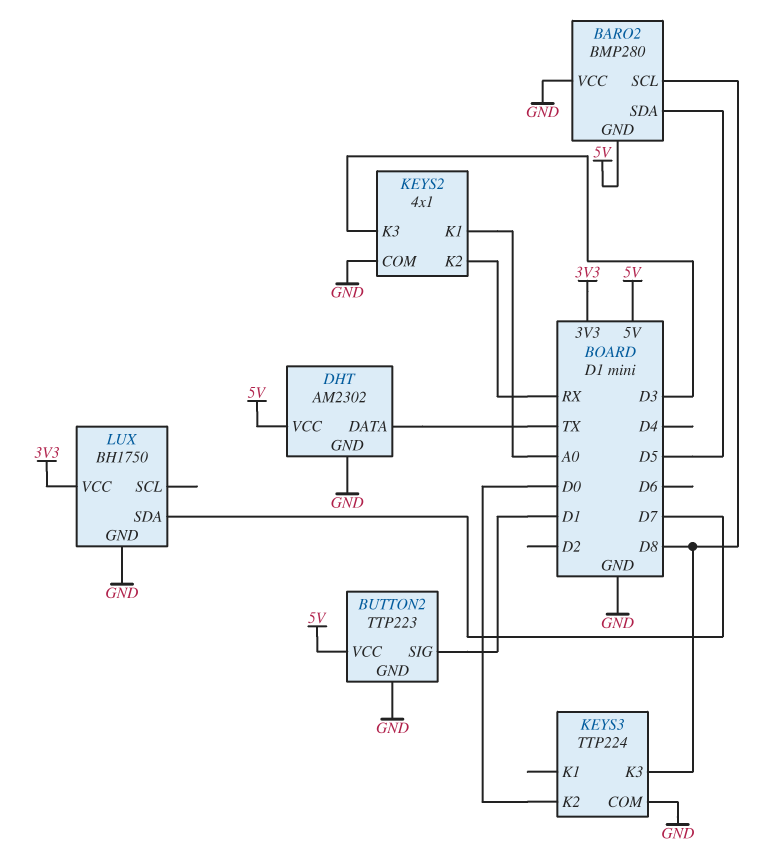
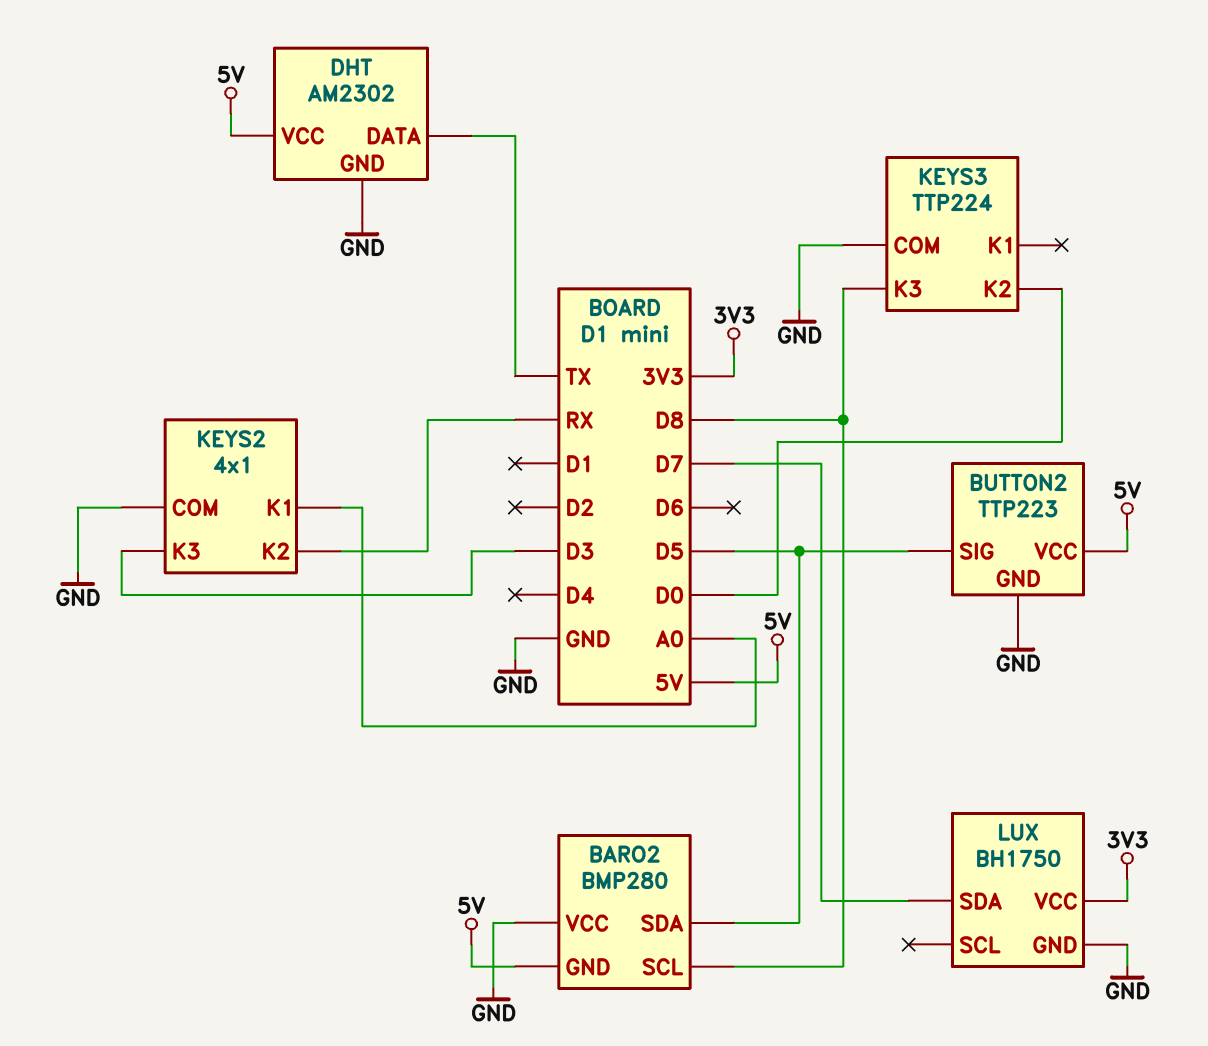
BUTTON2 pin SIG: D1 -> D5

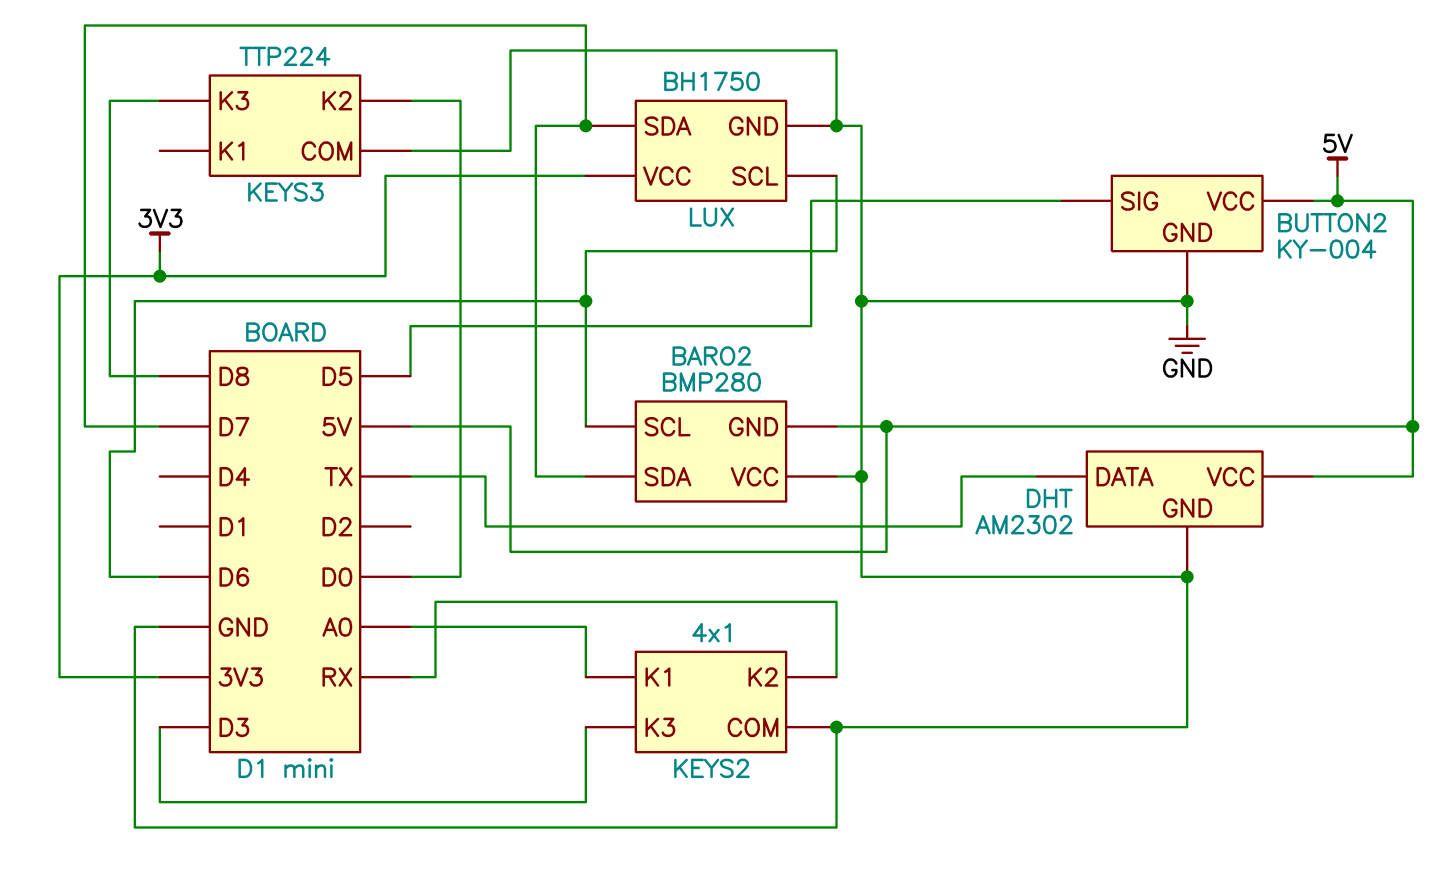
BARO2 pin SCL: D8 -> D6
BARO2 pin SDA: D5 -> D7
BUTTON2: TTP223 -> KY-004
LUX pin SCL: none -> D6

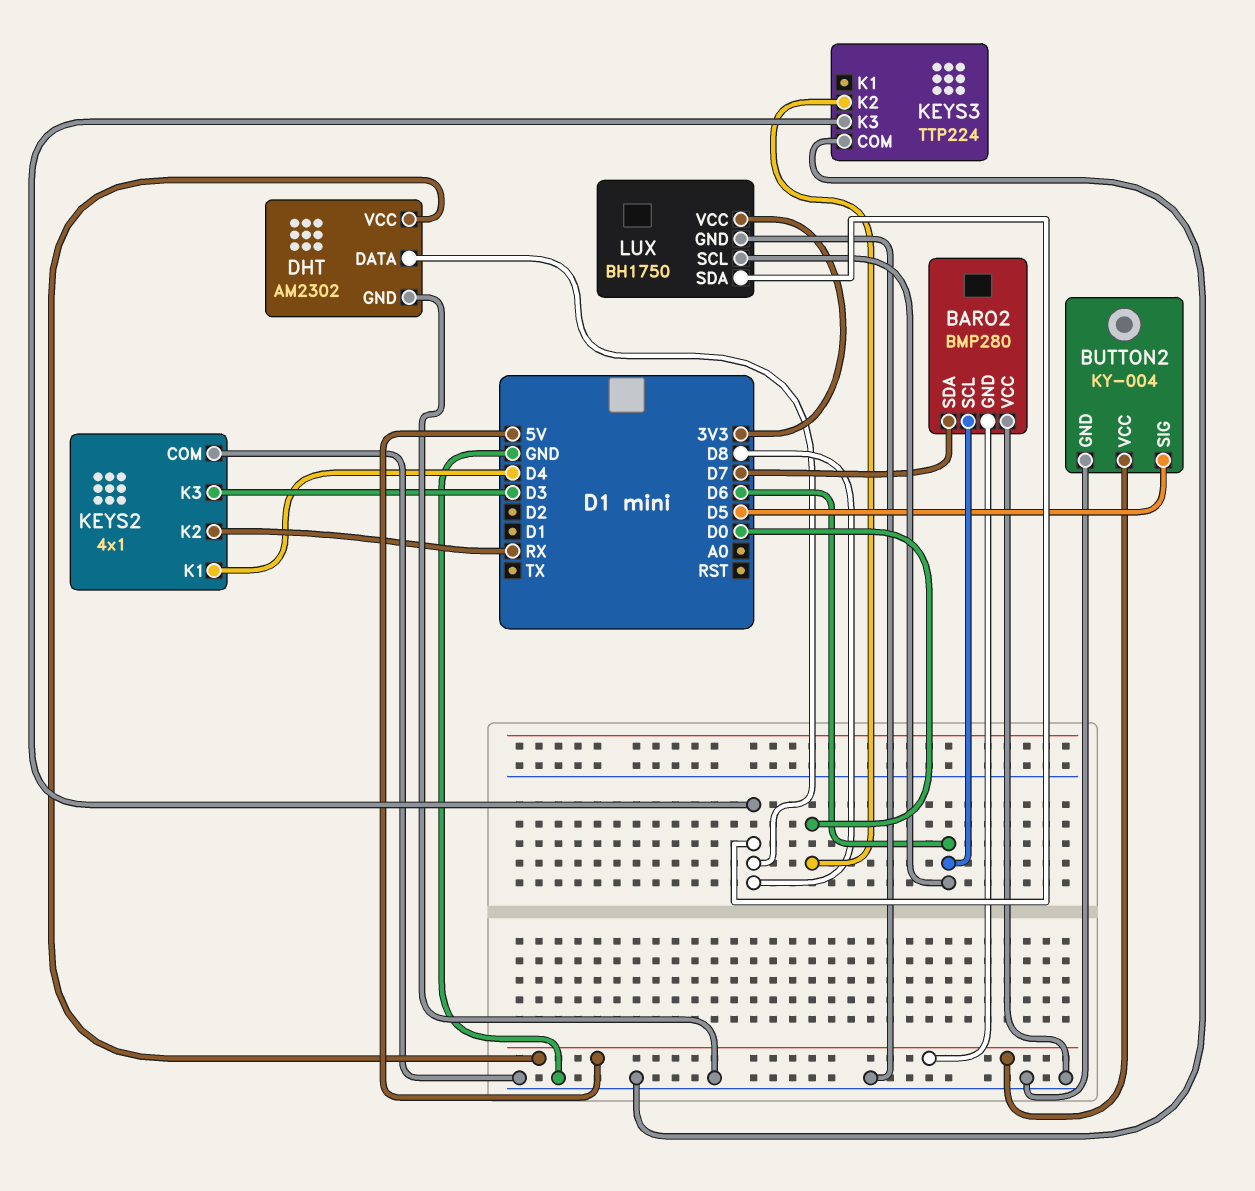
DHT pin DATA: TX -> D8
KEYS2 pin K1: A0 -> D4
LUX pin SDA: D7 -> D8

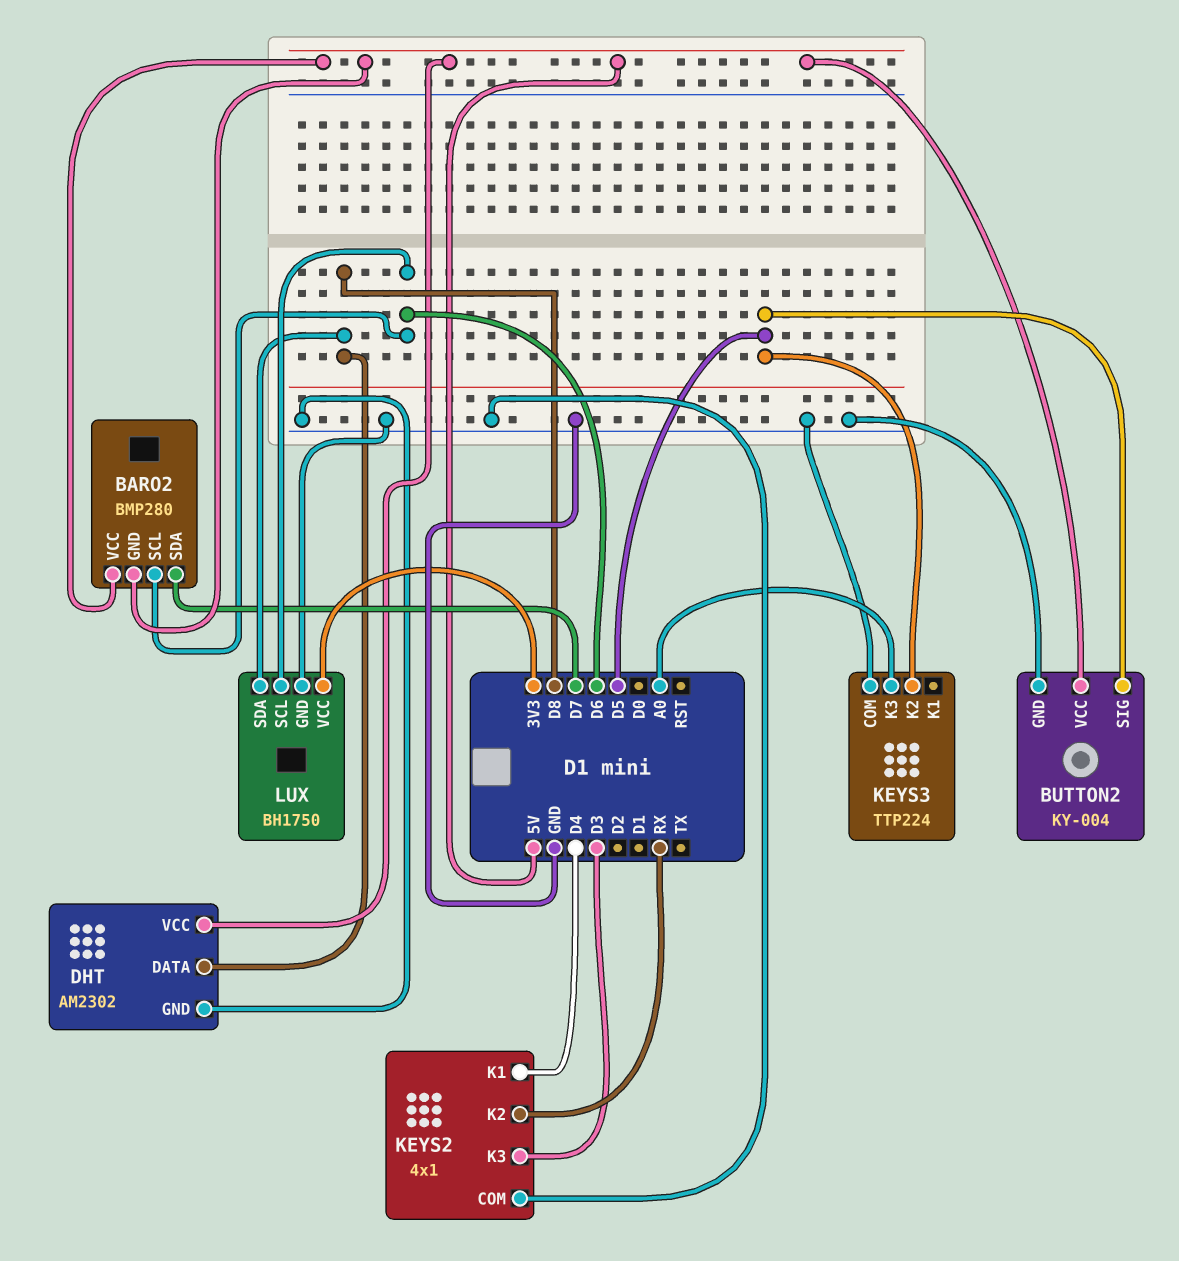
BARO2 pin VCC: GND -> 5V
KEYS3 pin K2: D0 -> D5
KEYS3 pin K3: D8 -> A0

